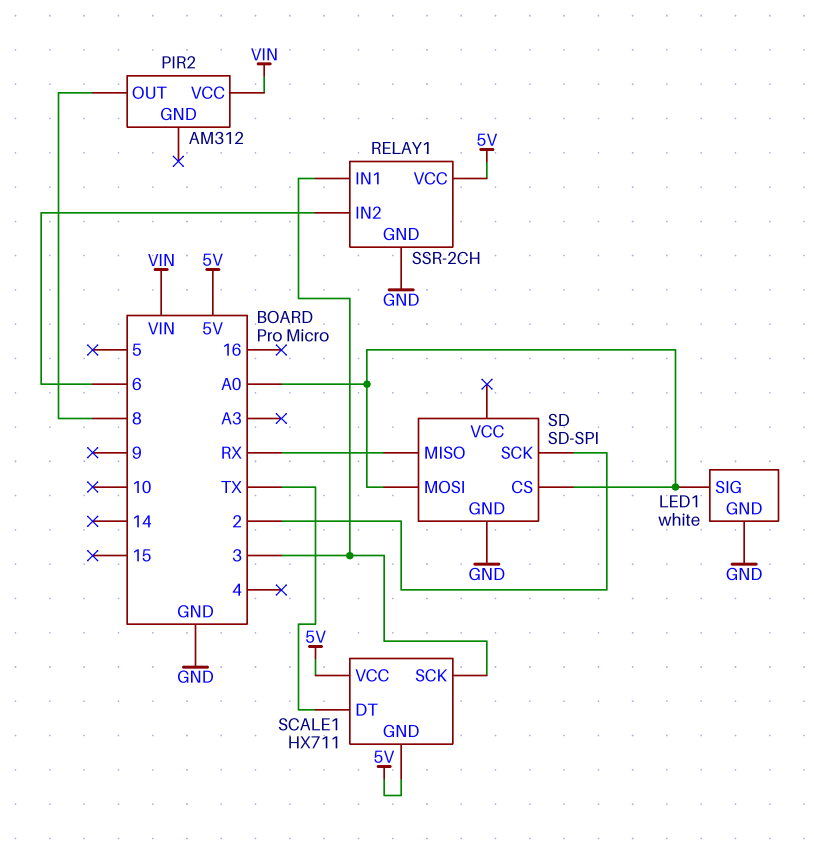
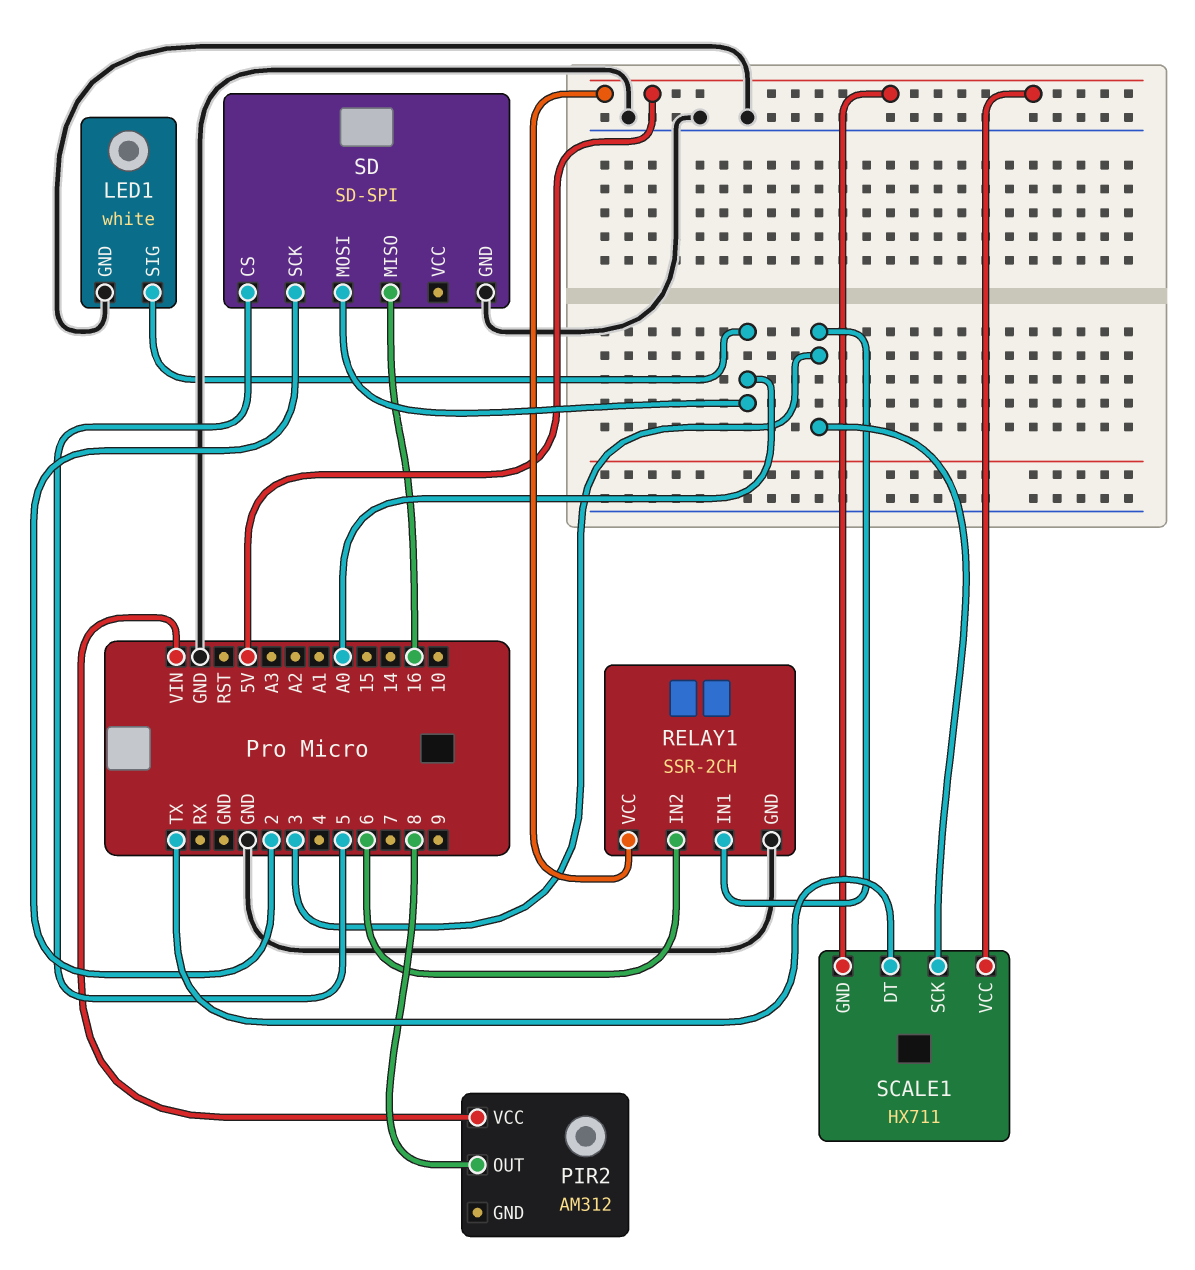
SD pin CS: A0 -> 5
SD pin MISO: RX -> 16

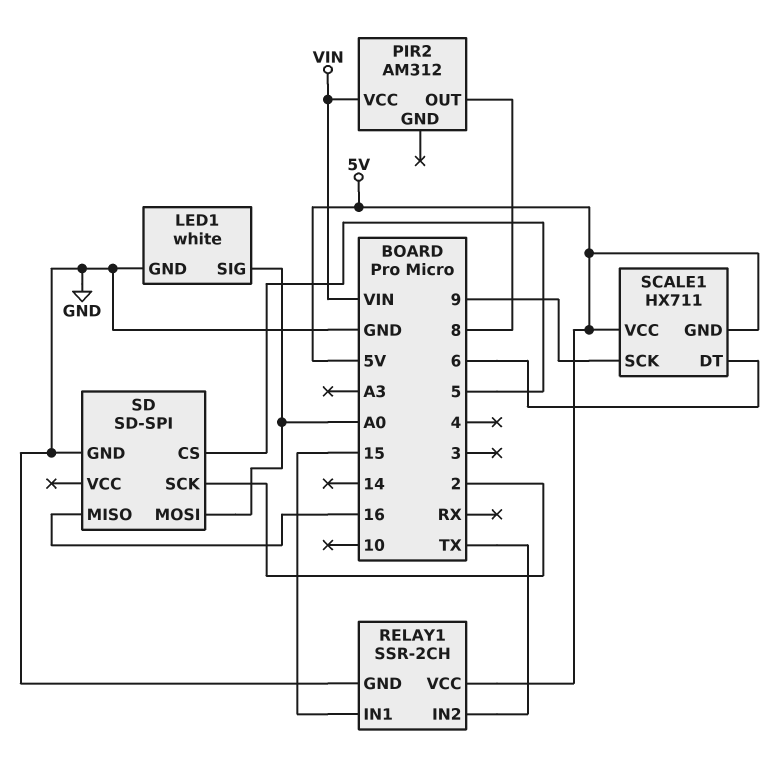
RELAY1 pin IN1: 3 -> 15
RELAY1 pin IN2: 6 -> TX
SCALE1 pin DT: TX -> 6
SCALE1 pin SCK: 3 -> 9

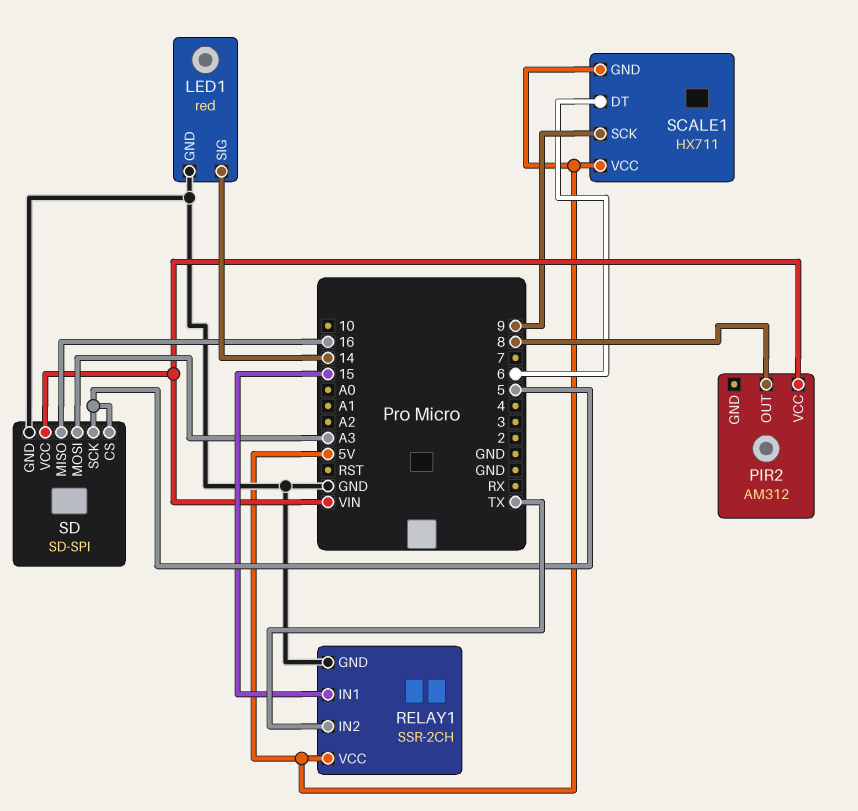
LED1: white -> red
LED1 pin SIG: A0 -> 14
SD pin MOSI: A0 -> A3
SD pin SCK: 2 -> 5
SD pin VCC: none -> VIN

